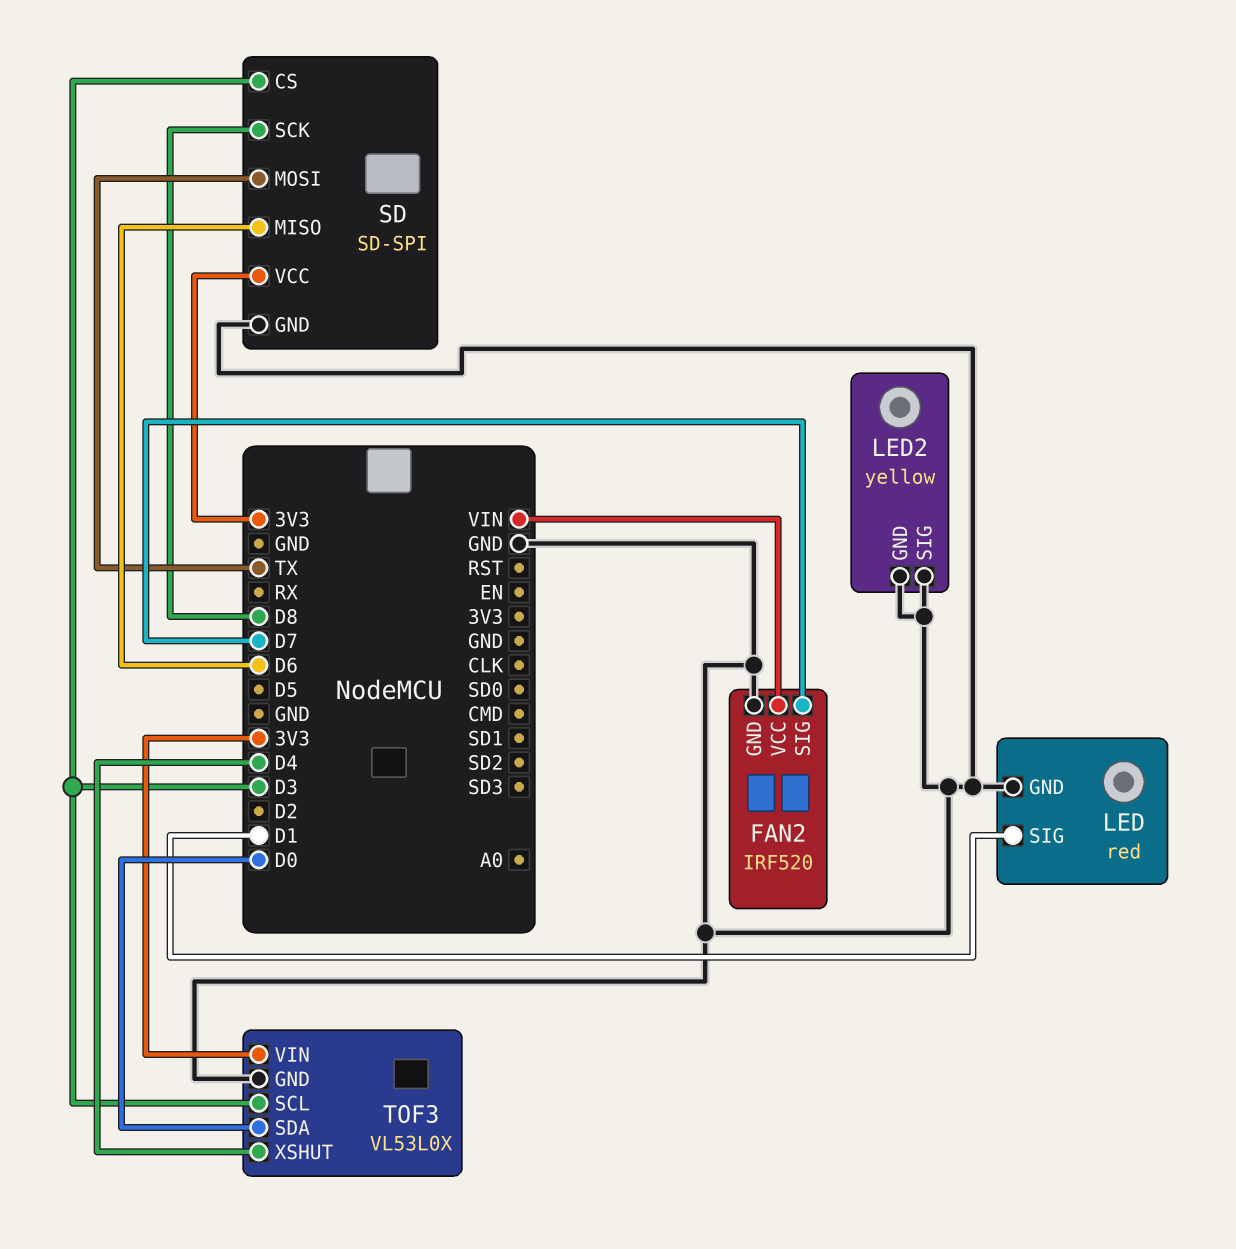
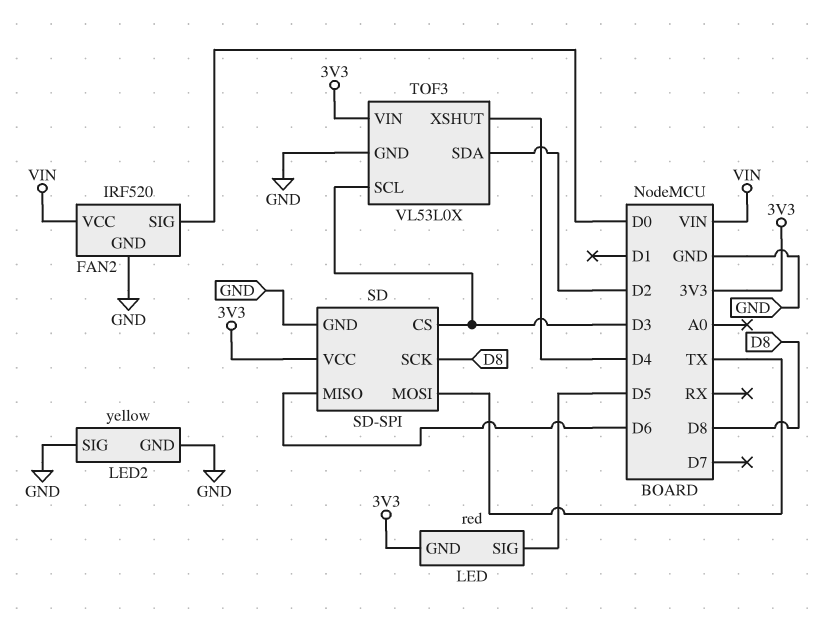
FAN2 pin SIG: D7 -> D0
LED pin GND: GND -> 3V3
LED pin SIG: D1 -> D5
TOF3 pin SDA: D0 -> D2

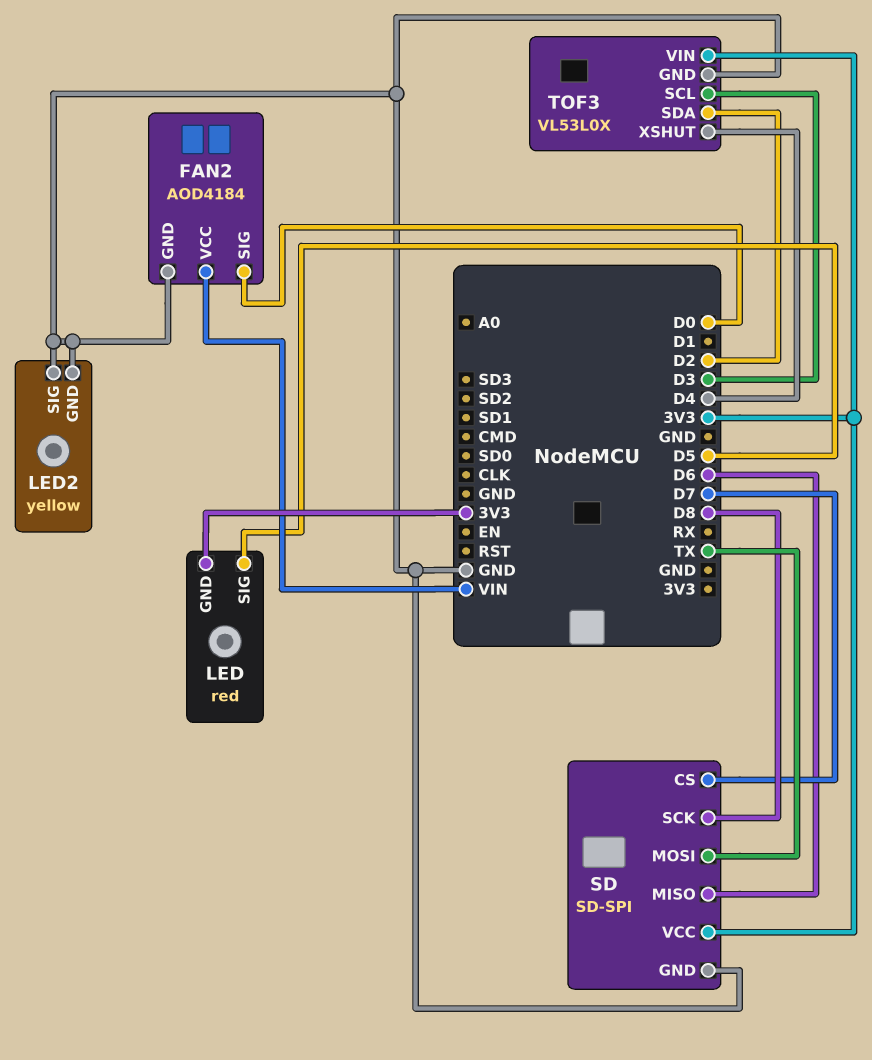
FAN2: IRF520 -> AOD4184
SD pin CS: D3 -> D7

